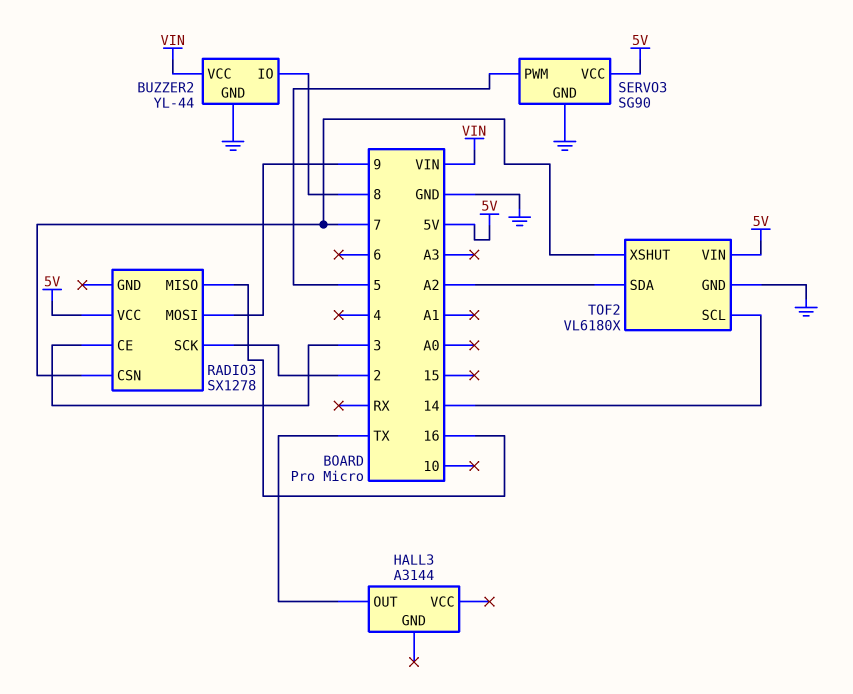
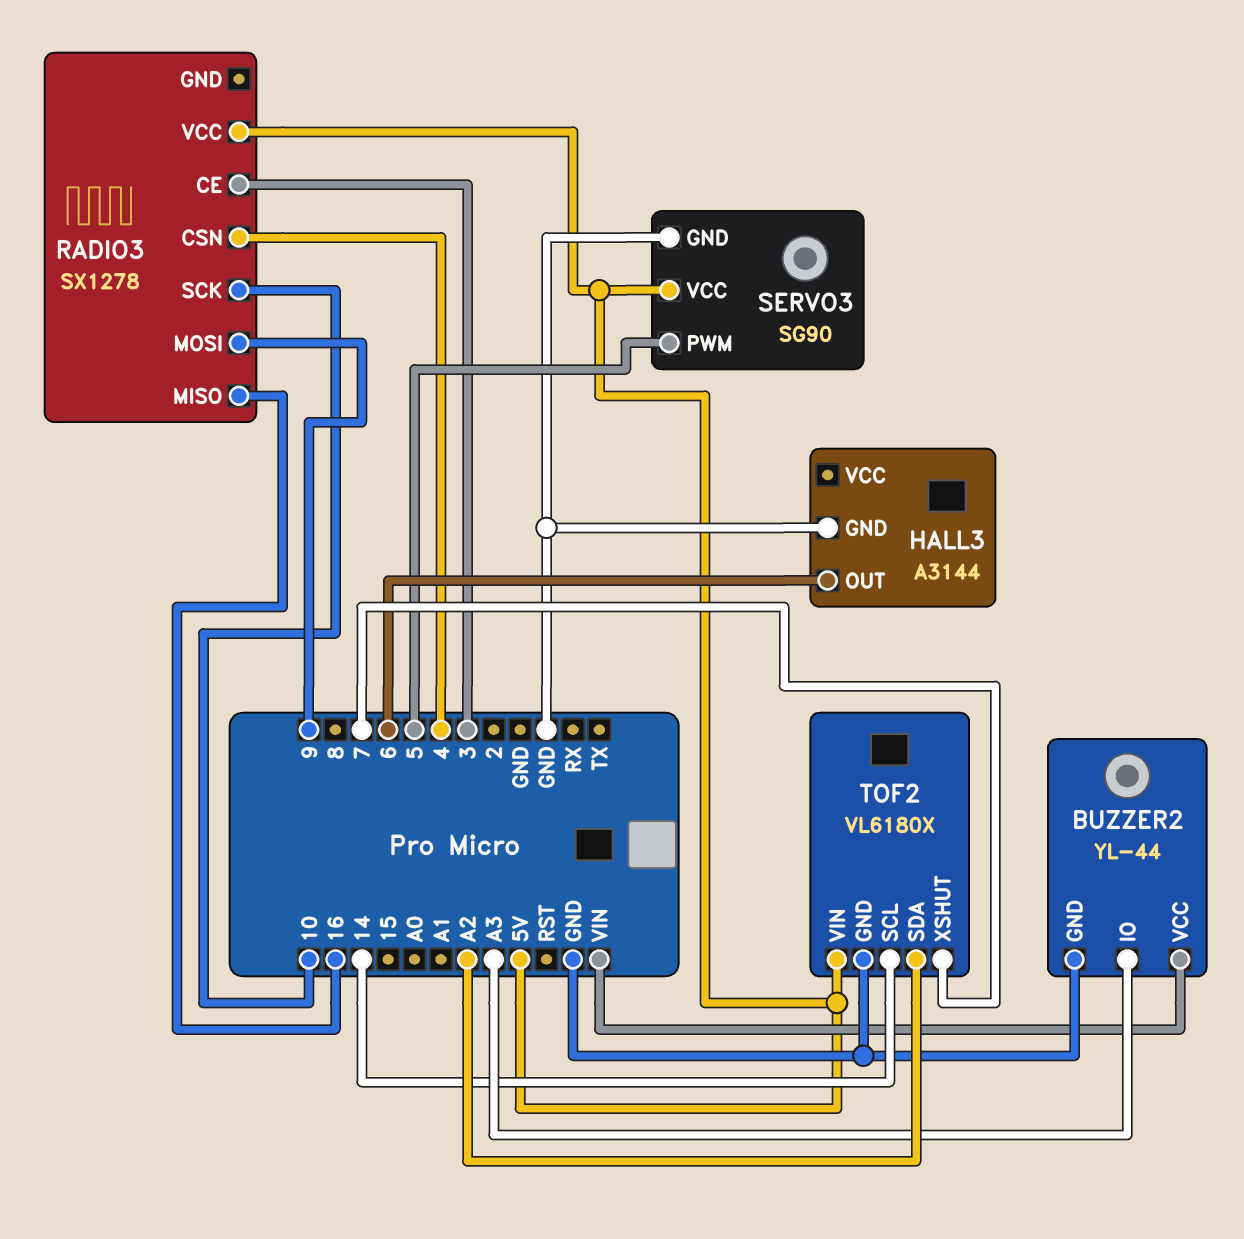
BUZZER2 pin IO: 8 -> A3
HALL3 pin GND: none -> GND
HALL3 pin OUT: TX -> 6
RADIO3 pin CSN: 7 -> 4
RADIO3 pin SCK: 2 -> 10

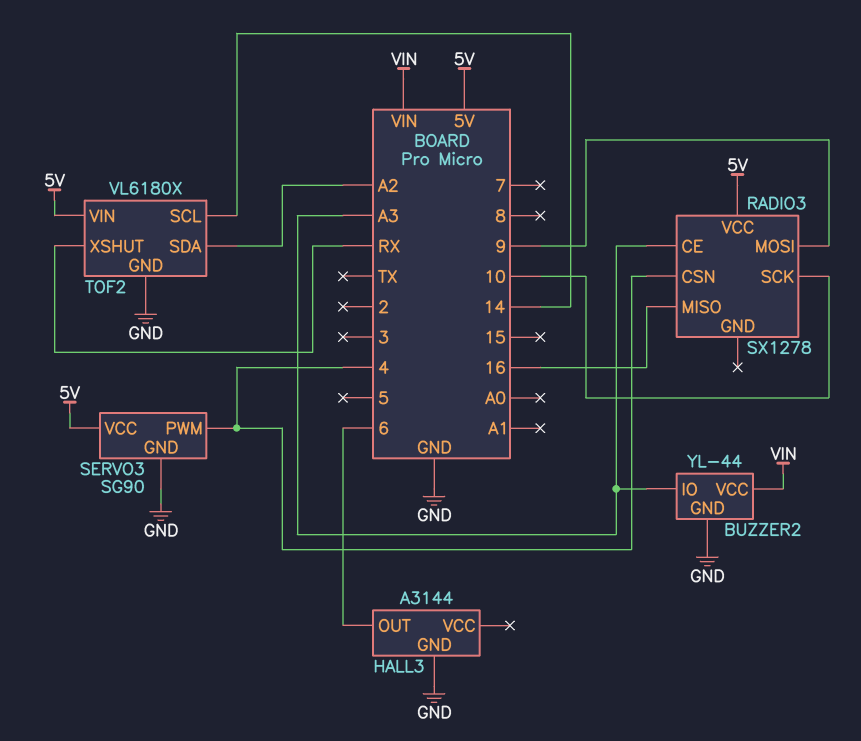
RADIO3 pin CE: 3 -> A3
SERVO3 pin PWM: 5 -> 4
TOF2 pin XSHUT: 7 -> RX

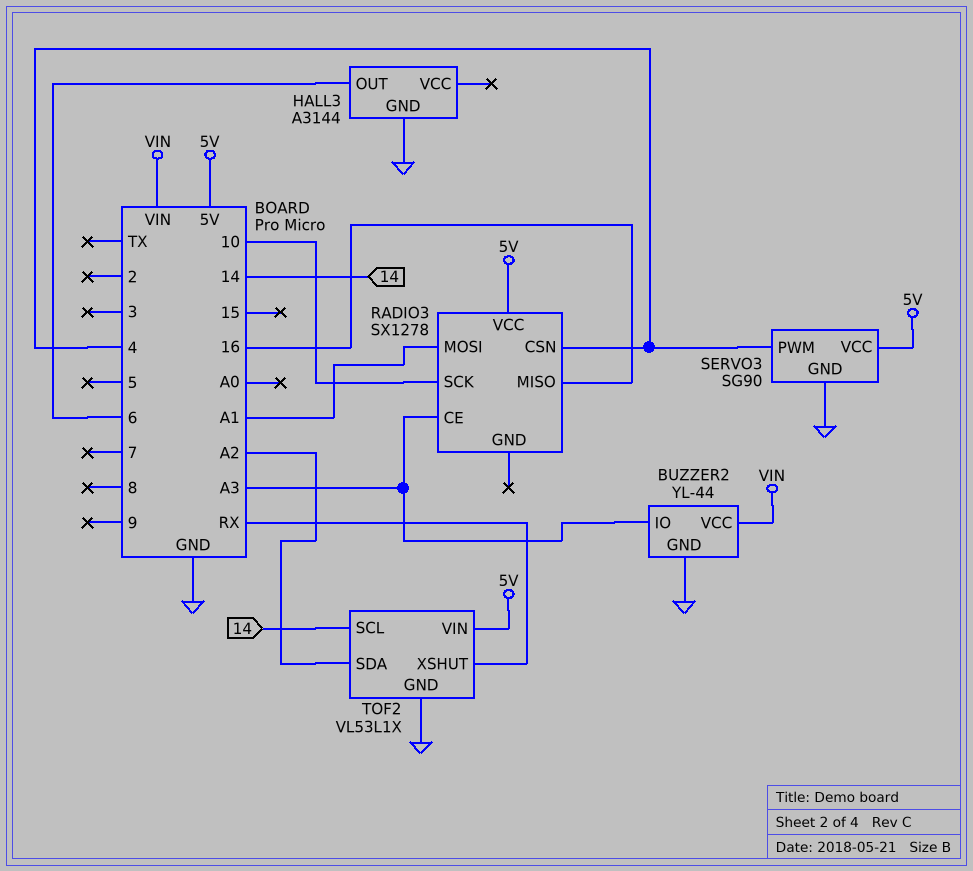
RADIO3 pin MOSI: 9 -> A1
TOF2: VL6180X -> VL53L1X

